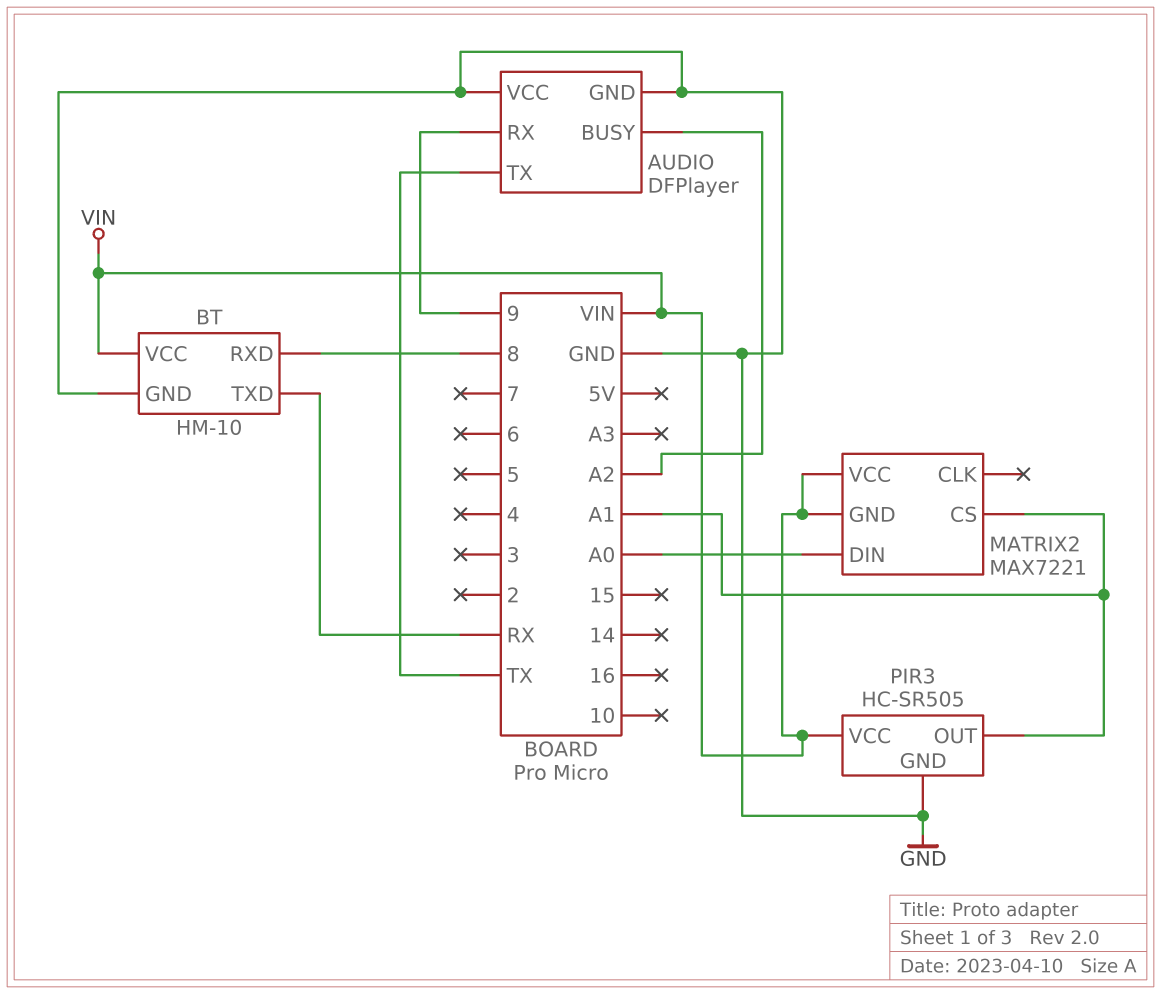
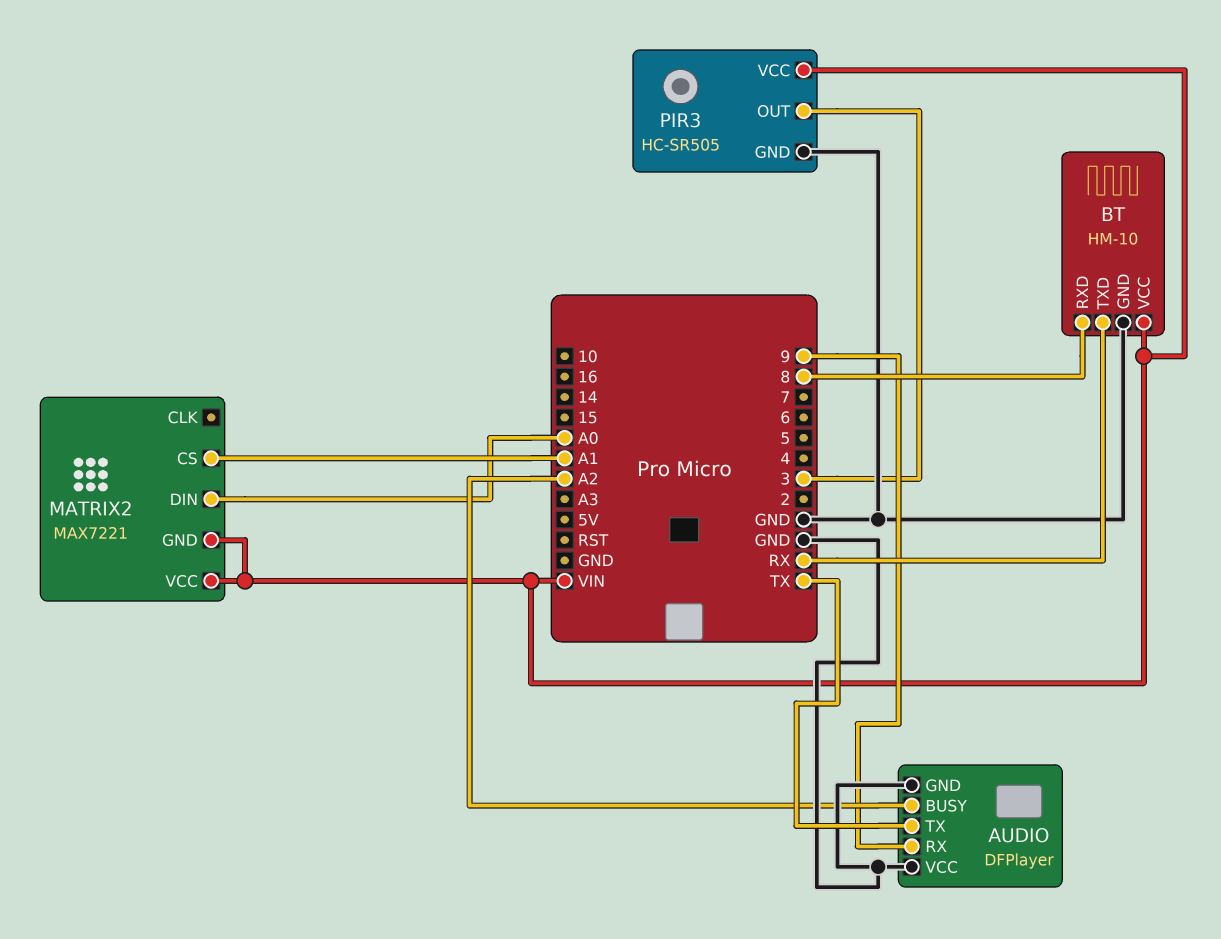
PIR3 pin OUT: A1 -> 3

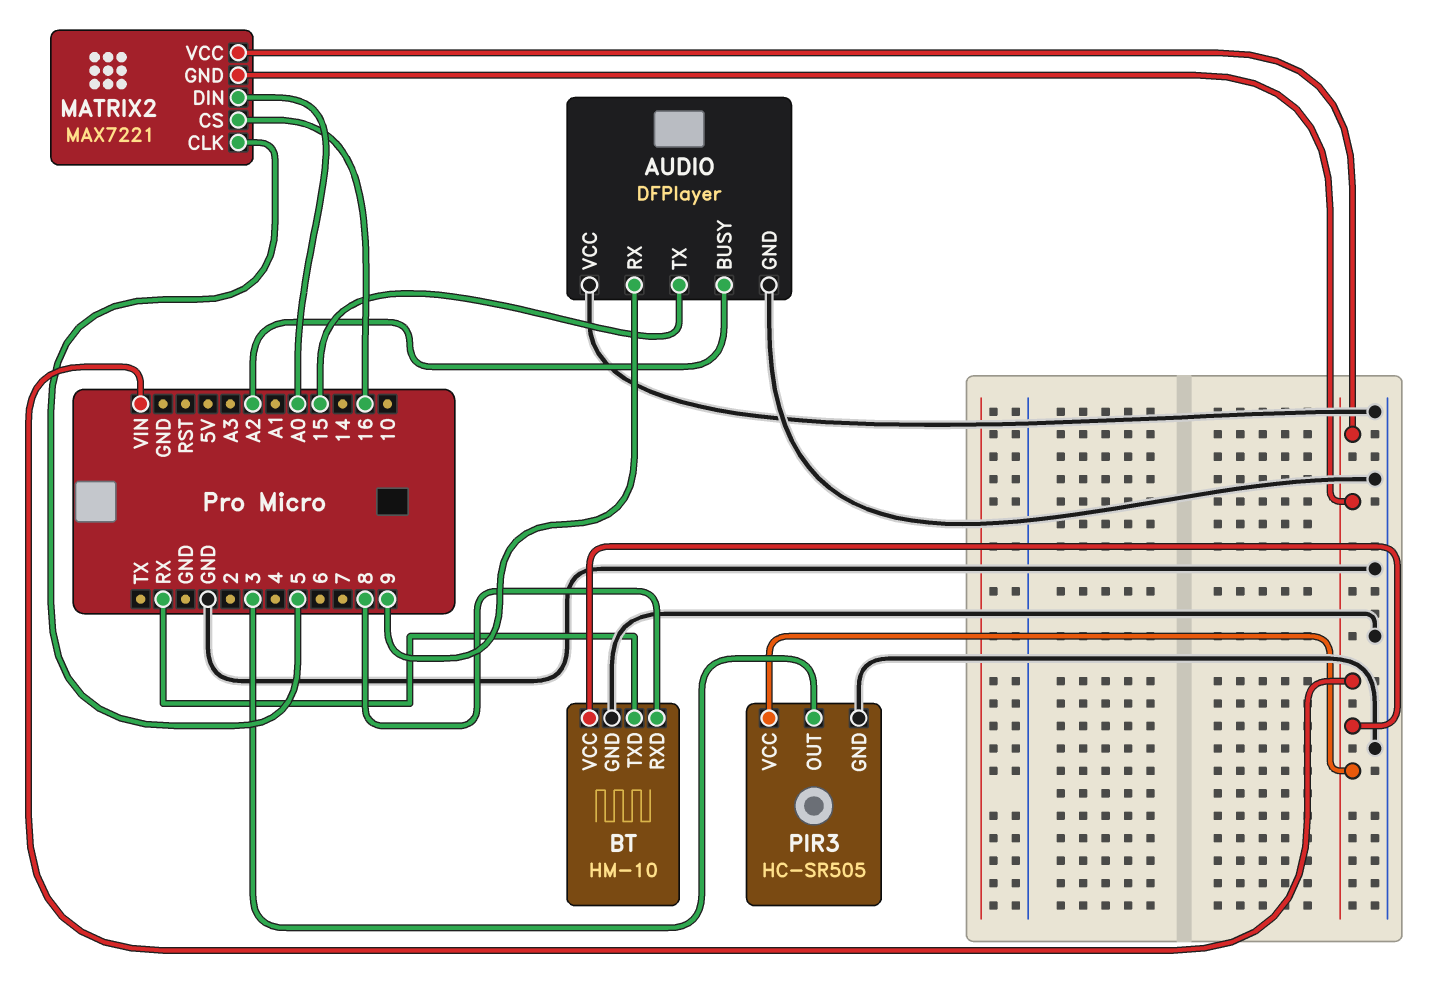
AUDIO pin TX: TX -> 15
MATRIX2 pin CLK: none -> 5
MATRIX2 pin CS: A1 -> 16

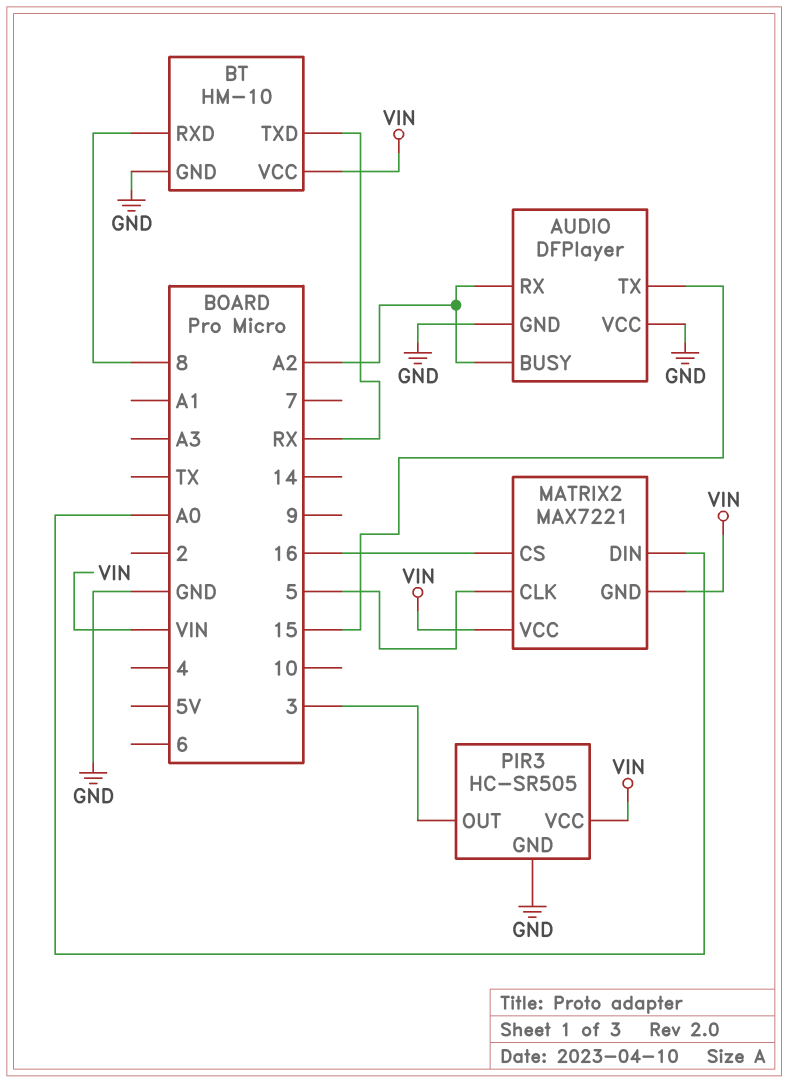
AUDIO pin RX: 9 -> A2

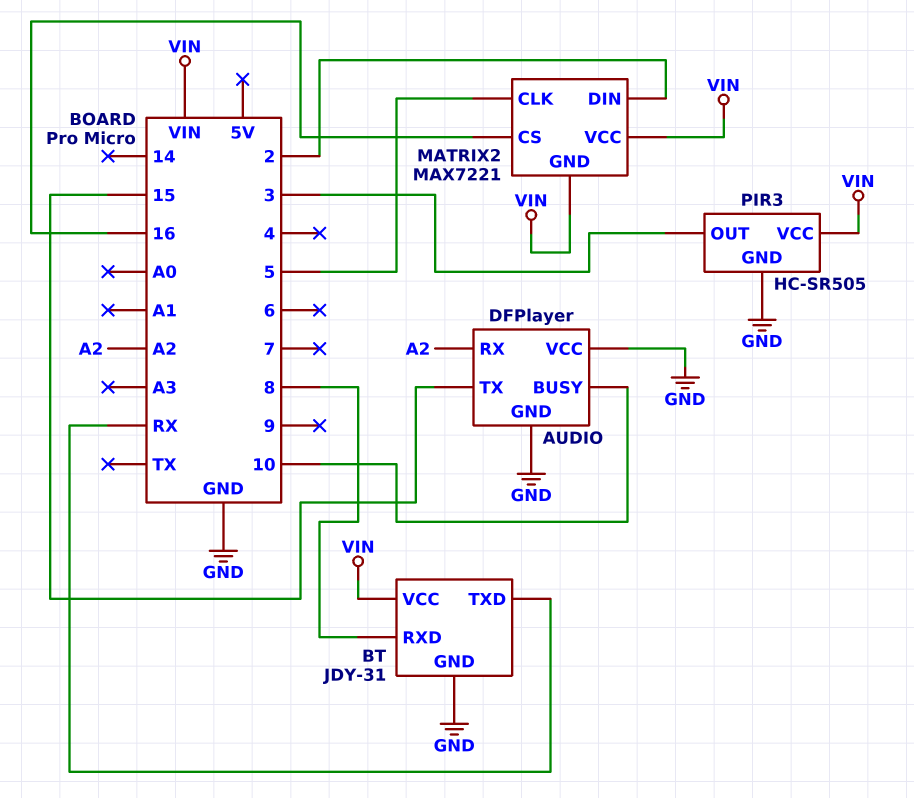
AUDIO pin BUSY: A2 -> 10
BT: HM-10 -> JDY-31
MATRIX2 pin DIN: A0 -> 2

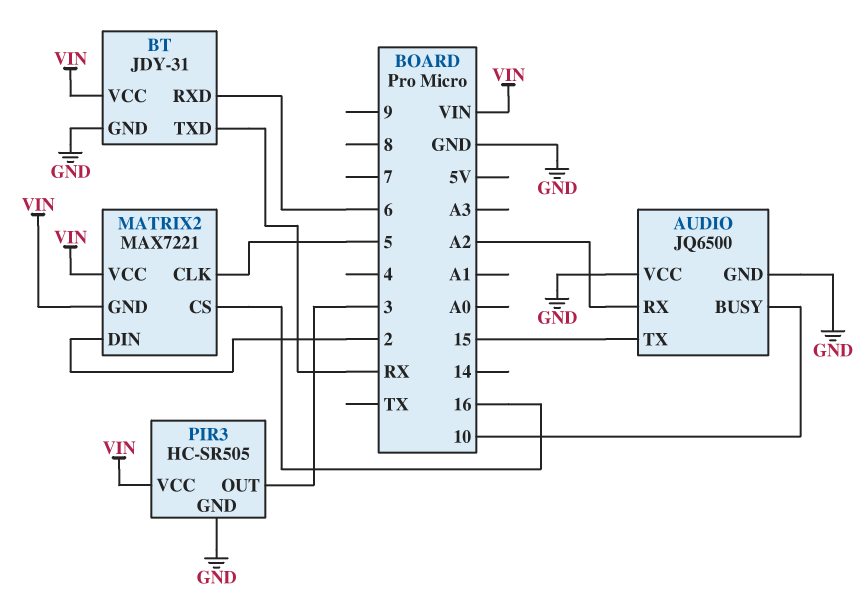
AUDIO: DFPlayer -> JQ6500
BT pin RXD: 8 -> 6

